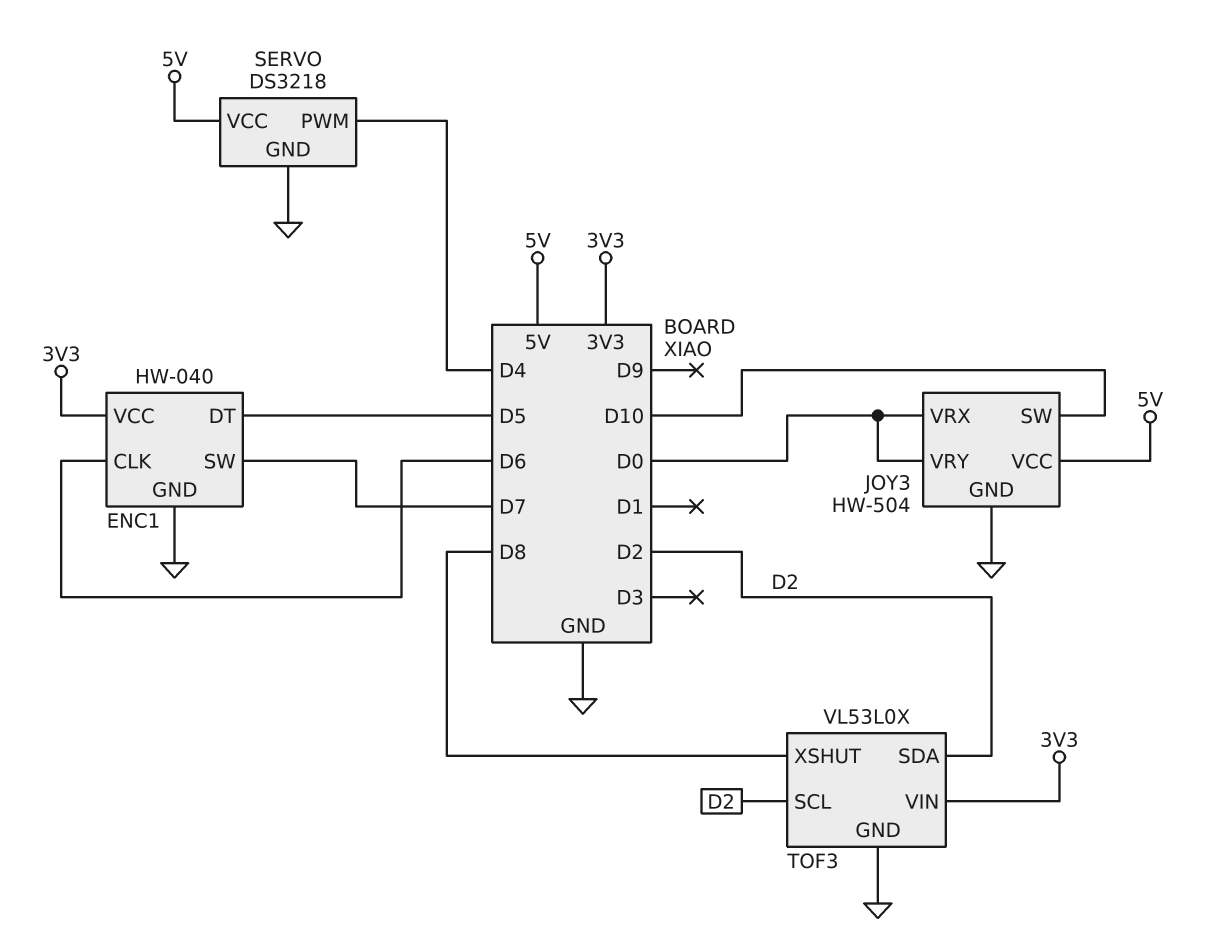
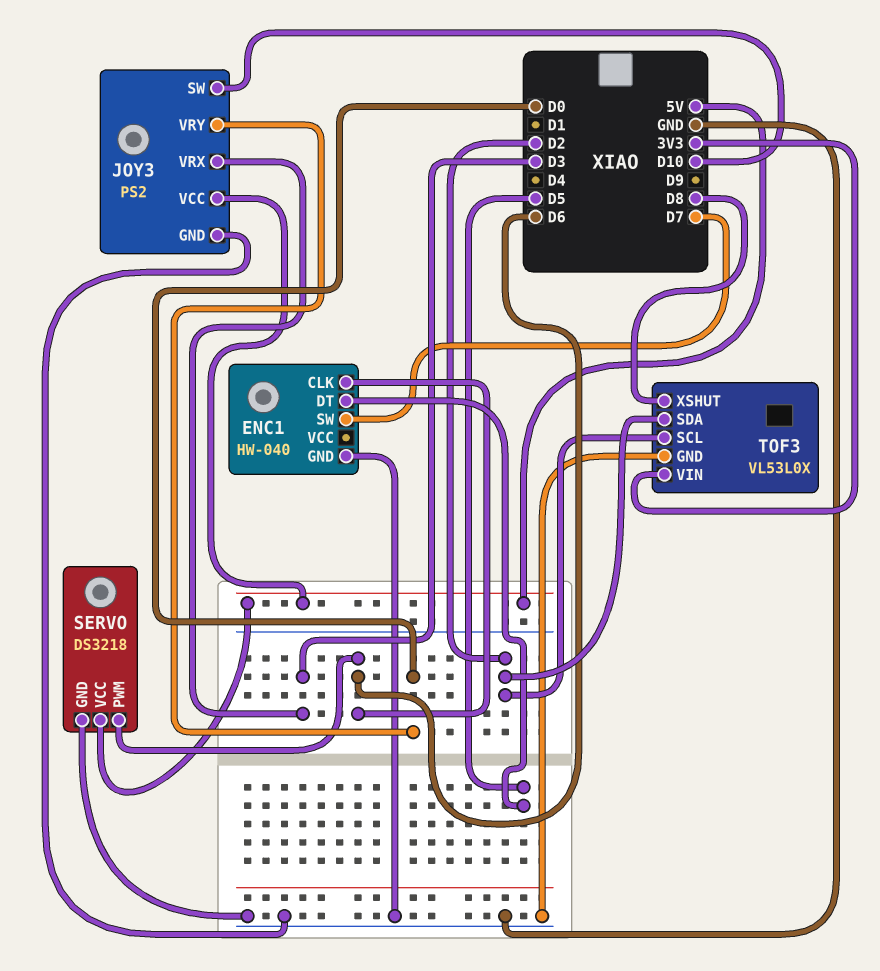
ENC1 pin VCC: 3V3 -> none
JOY3: HW-504 -> PS2
JOY3 pin VRX: D0 -> D3
SERVO pin PWM: D4 -> D6

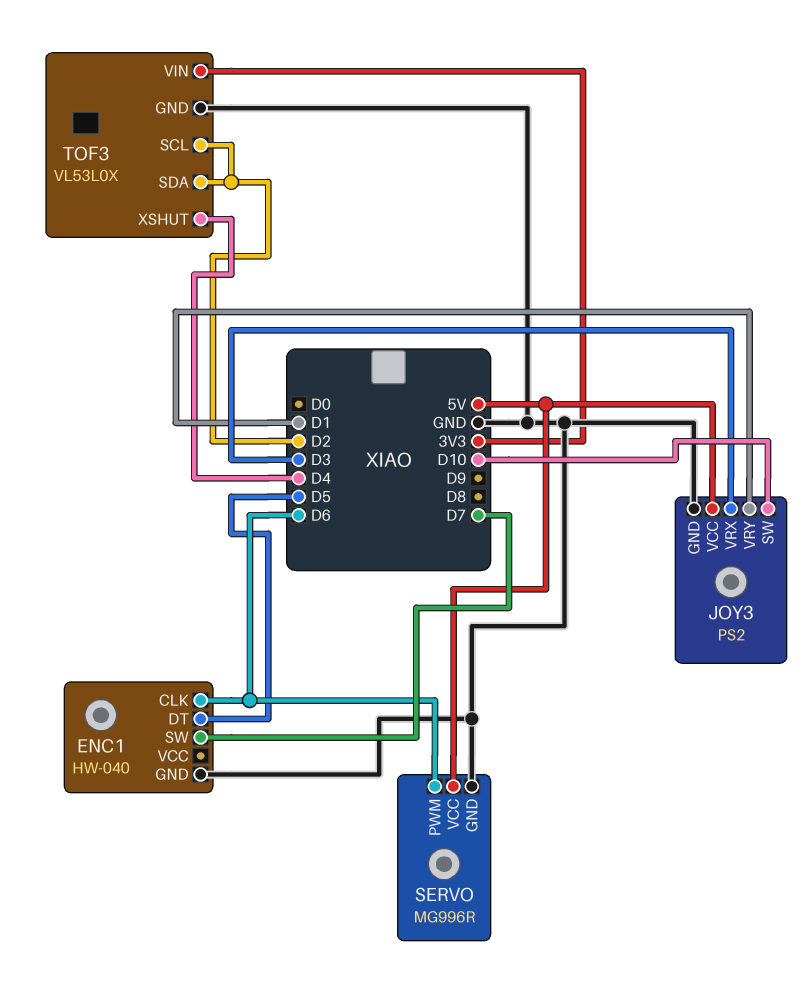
JOY3 pin VRY: D0 -> D1
SERVO: DS3218 -> MG996R
TOF3 pin XSHUT: D8 -> D4

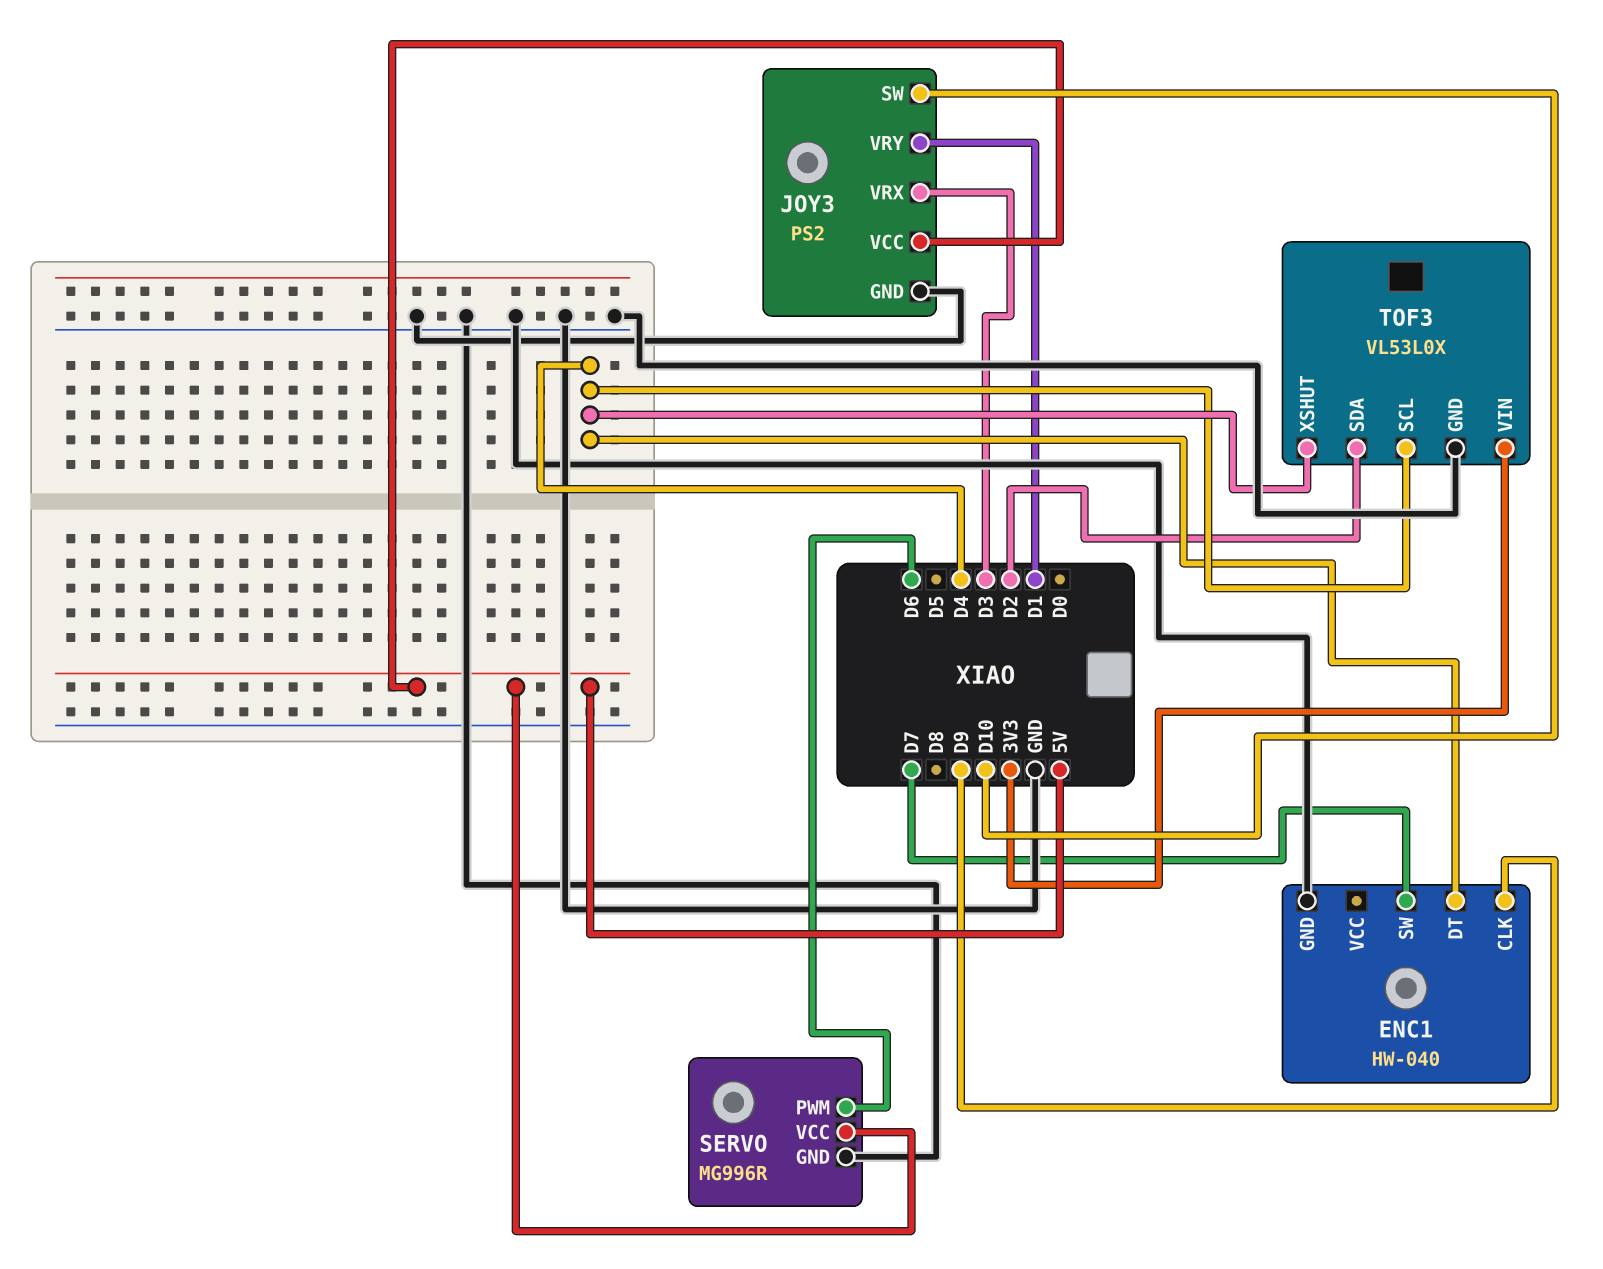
ENC1 pin CLK: D6 -> D9
ENC1 pin DT: D5 -> D4
TOF3 pin SCL: D2 -> D4

